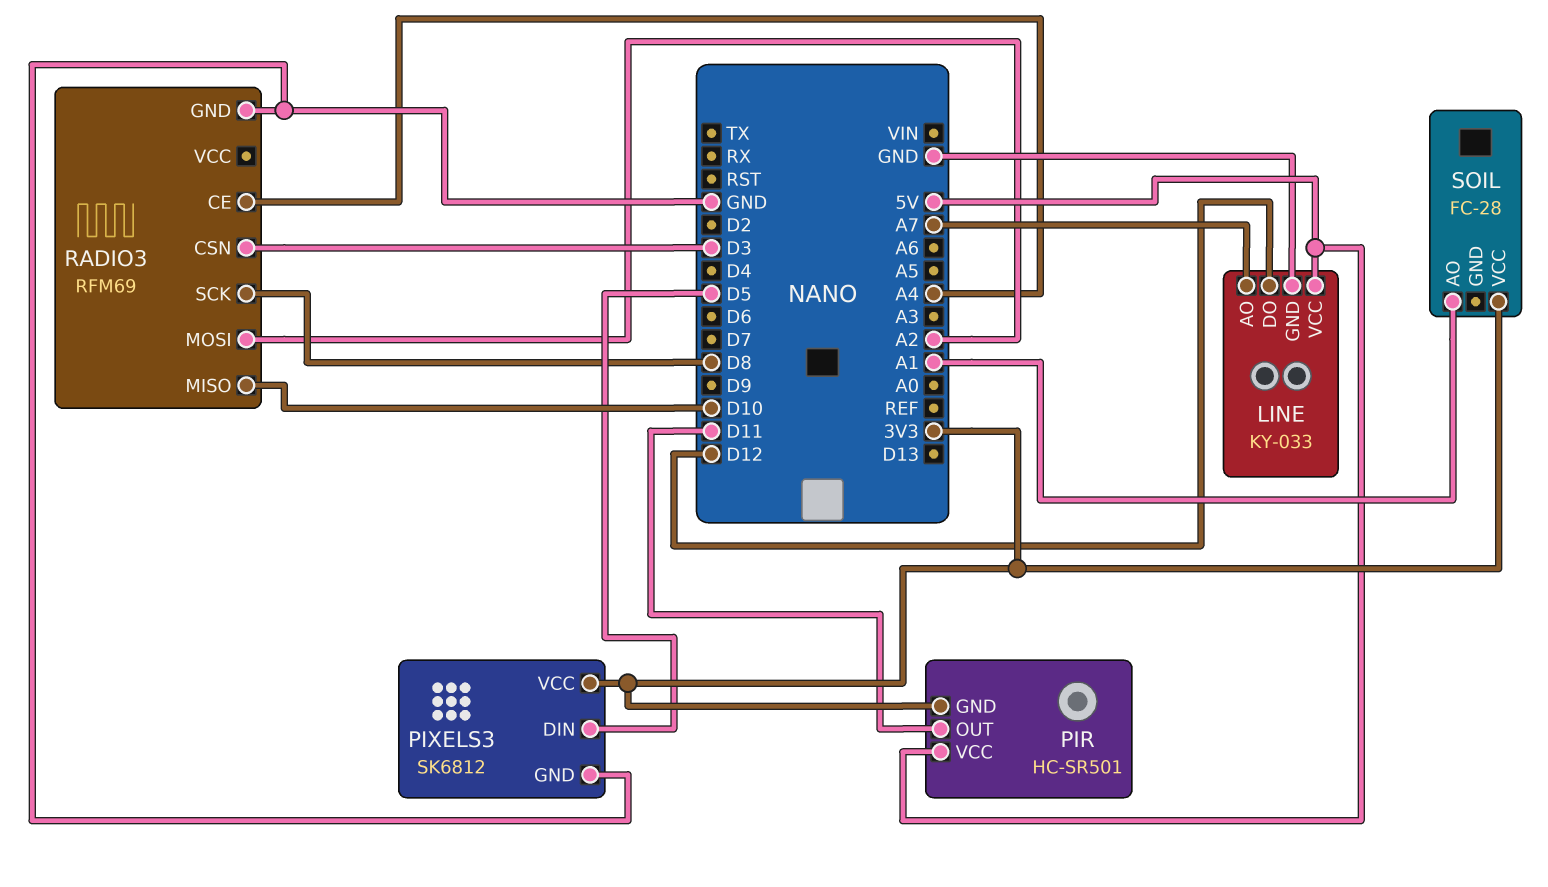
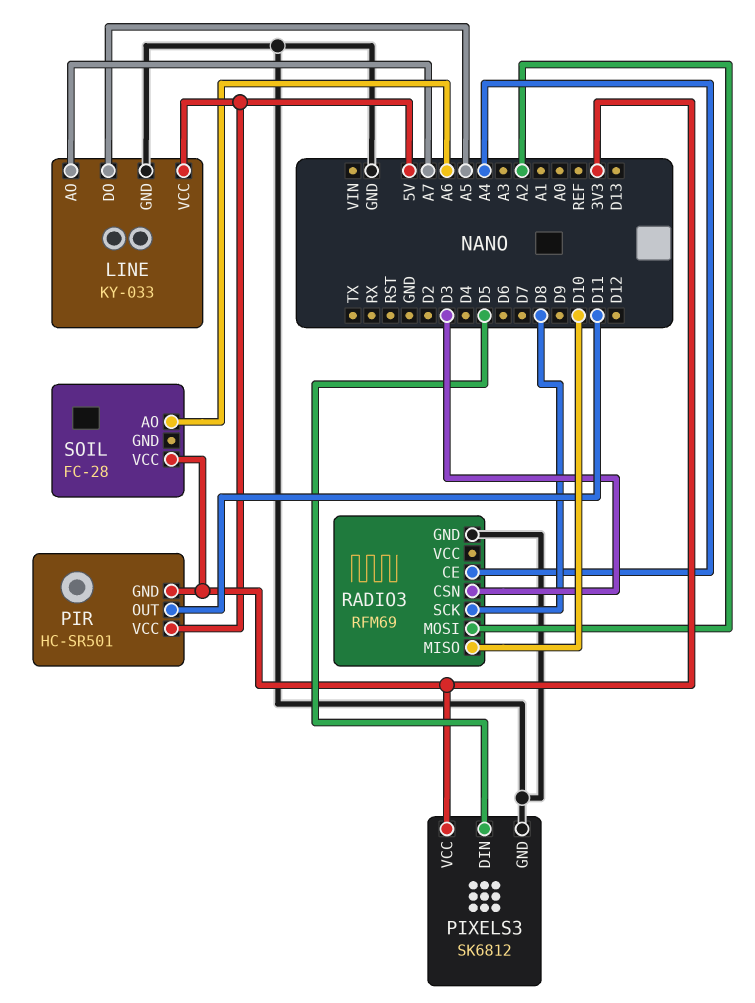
LINE pin DO: D12 -> A5
SOIL pin AO: A1 -> A6

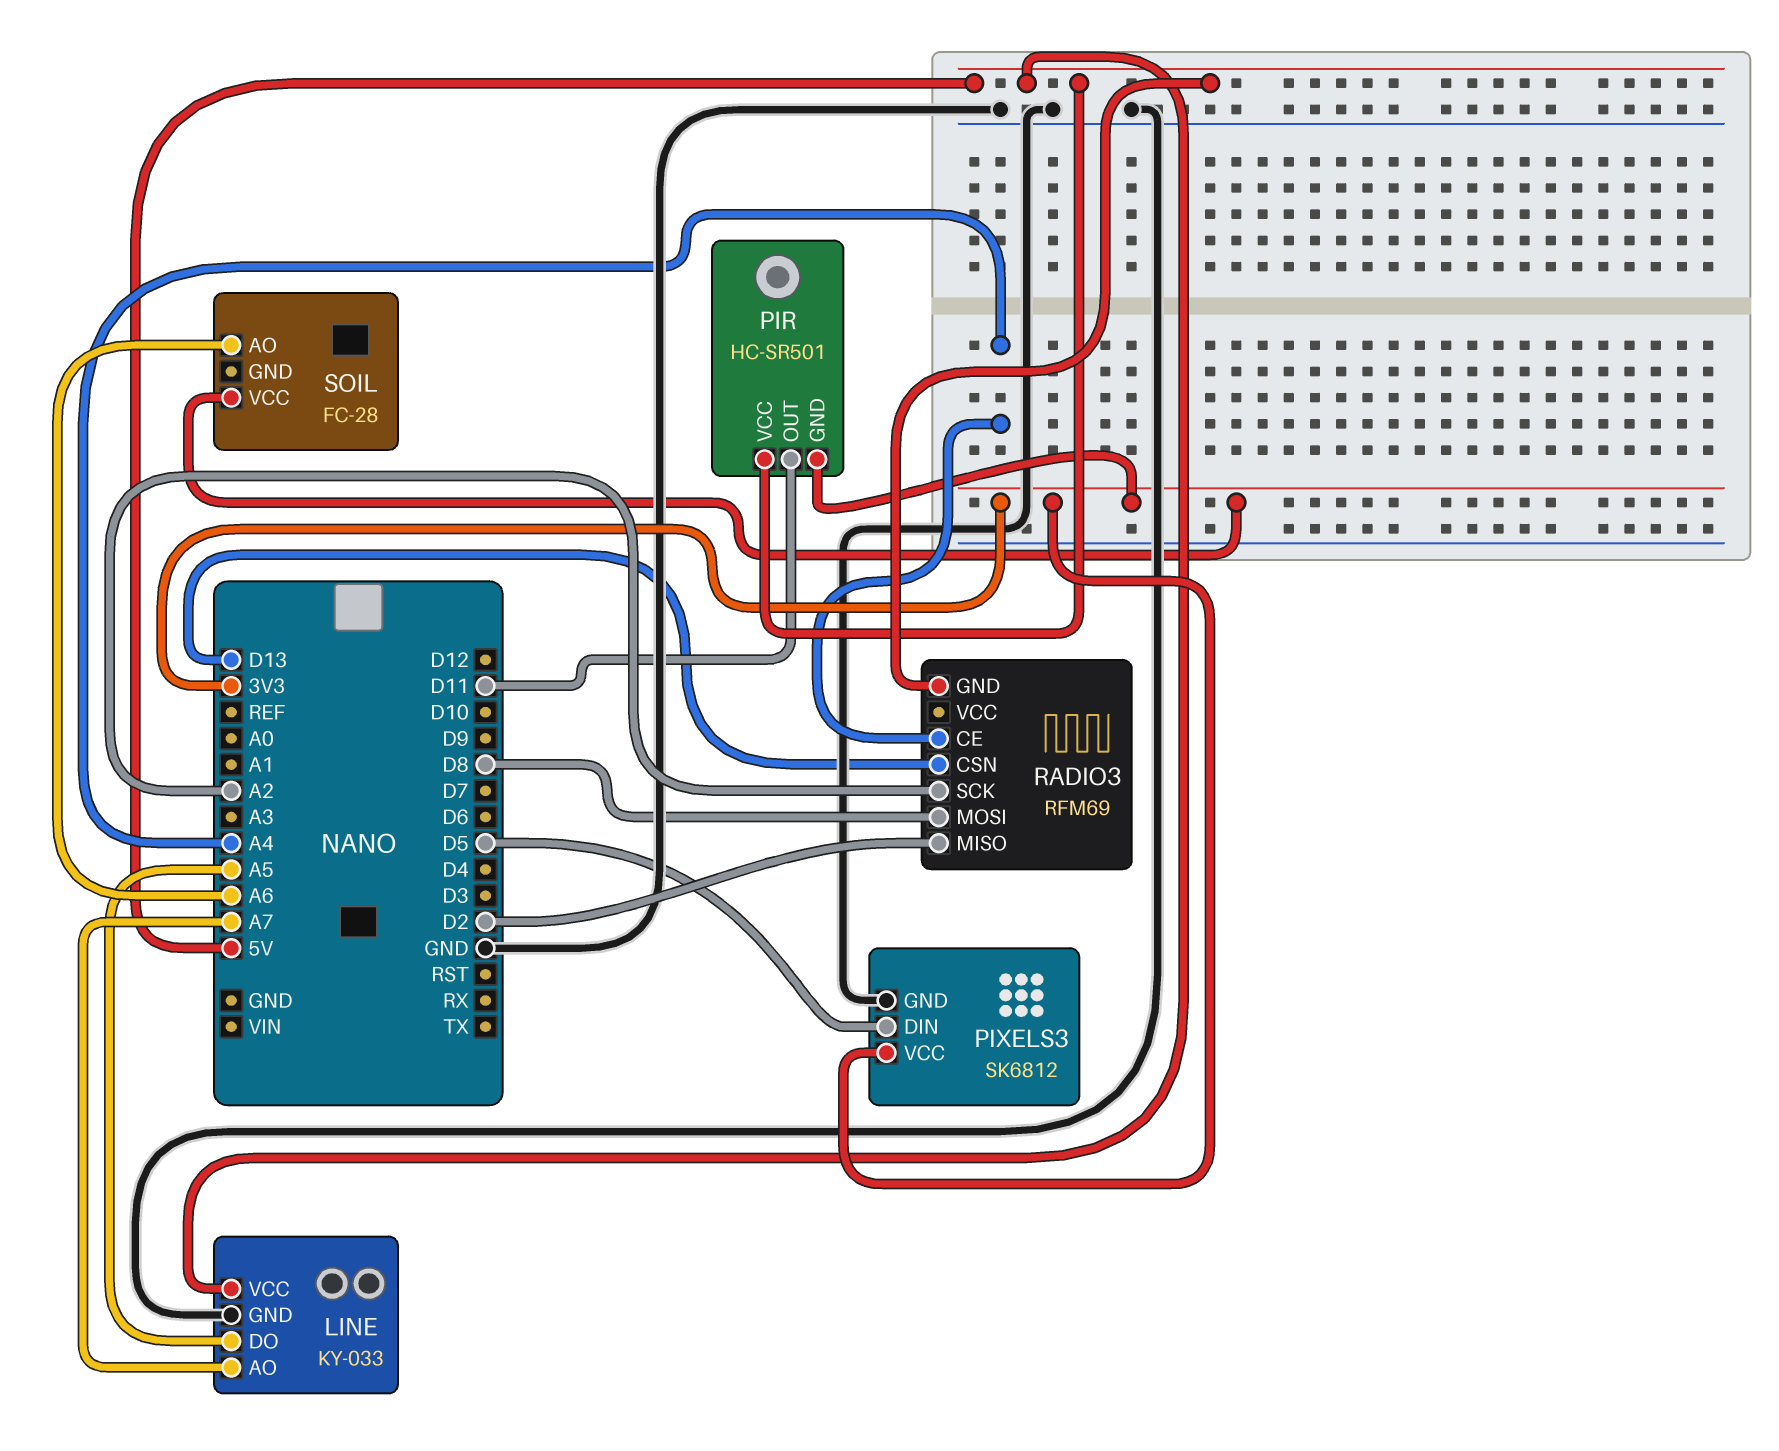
RADIO3 pin CSN: D3 -> D13
RADIO3 pin GND: GND -> 5V
RADIO3 pin MISO: D10 -> D2
RADIO3 pin MOSI: A2 -> D8
RADIO3 pin SCK: D8 -> A2

